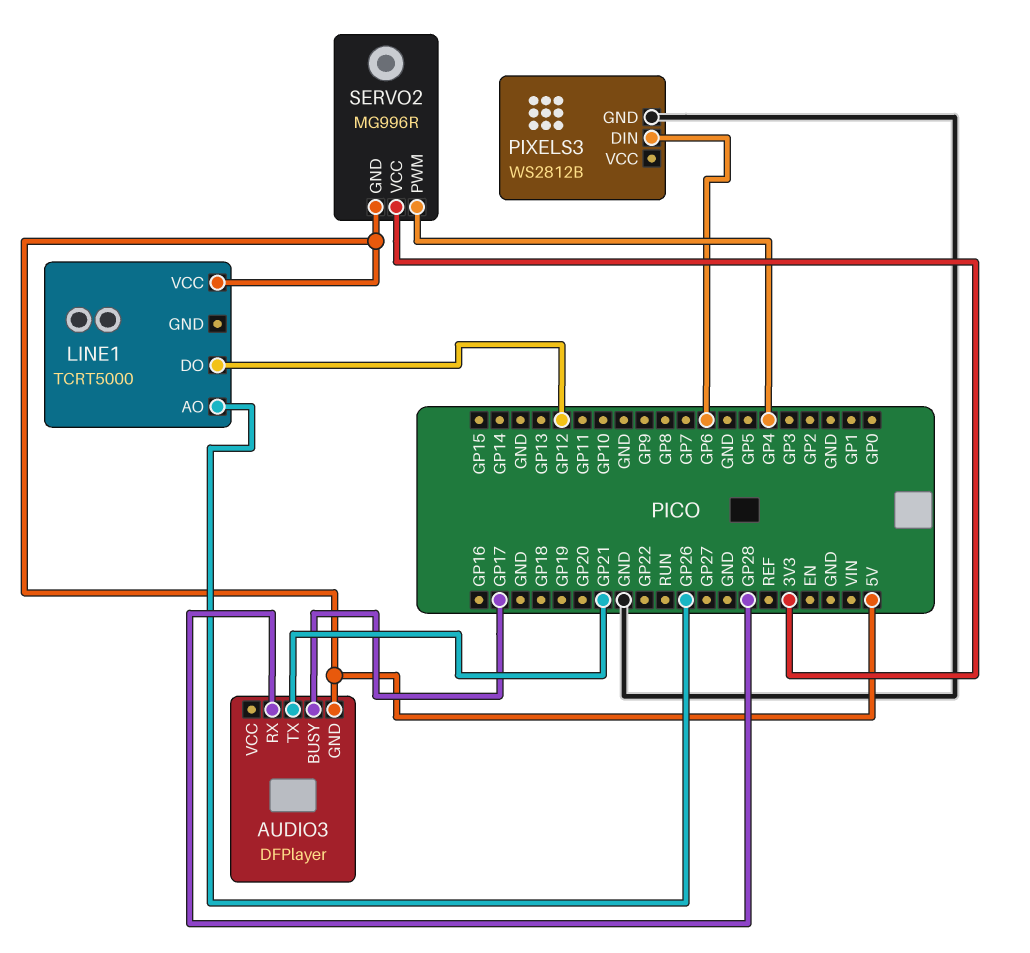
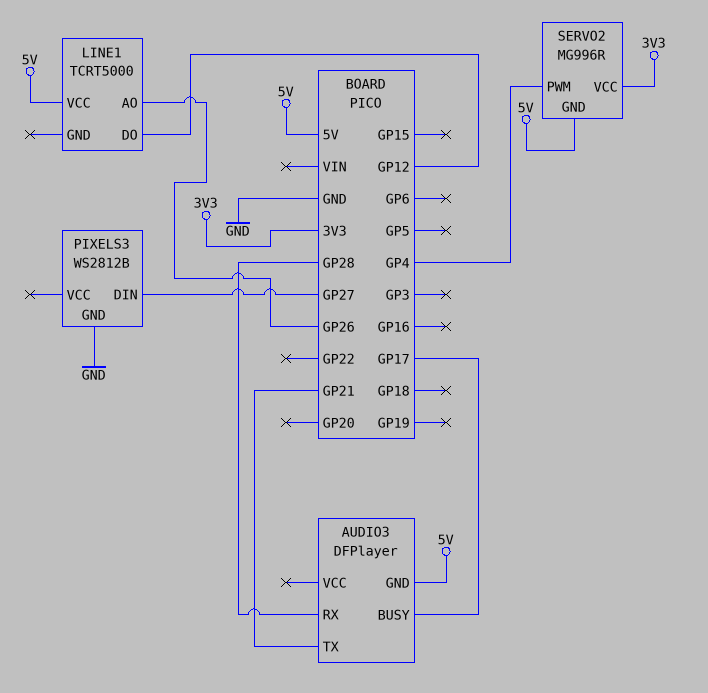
PIXELS3 pin DIN: GP6 -> GP27

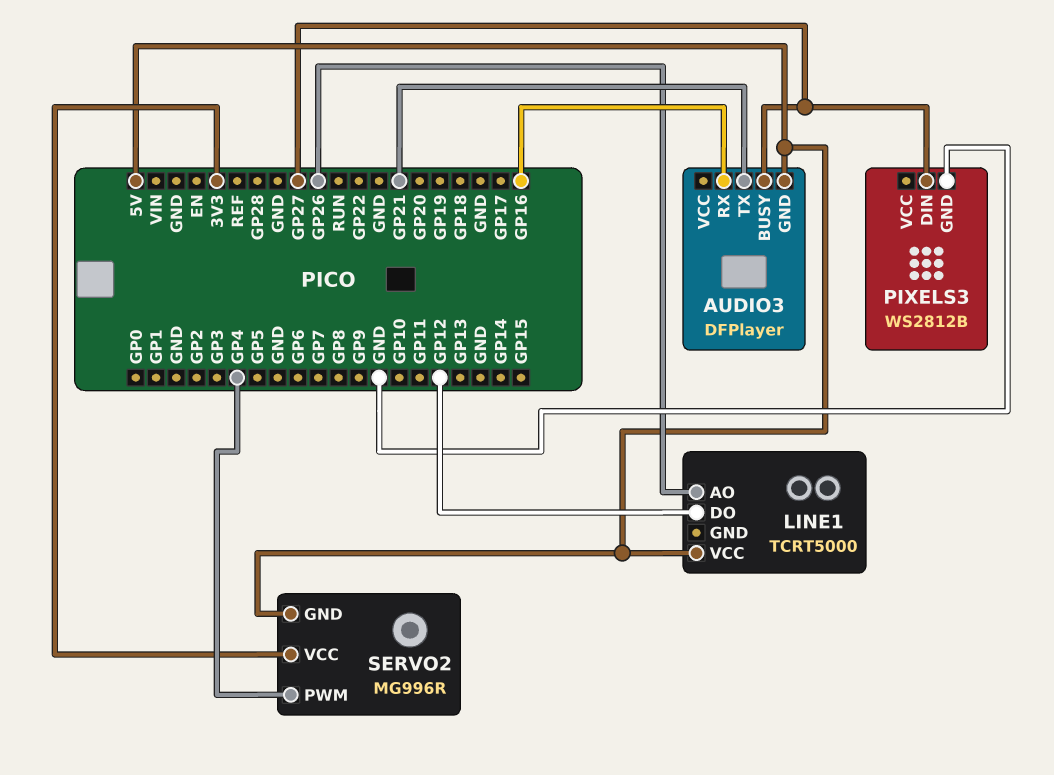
AUDIO3 pin BUSY: GP17 -> GP27
AUDIO3 pin RX: GP28 -> GP16

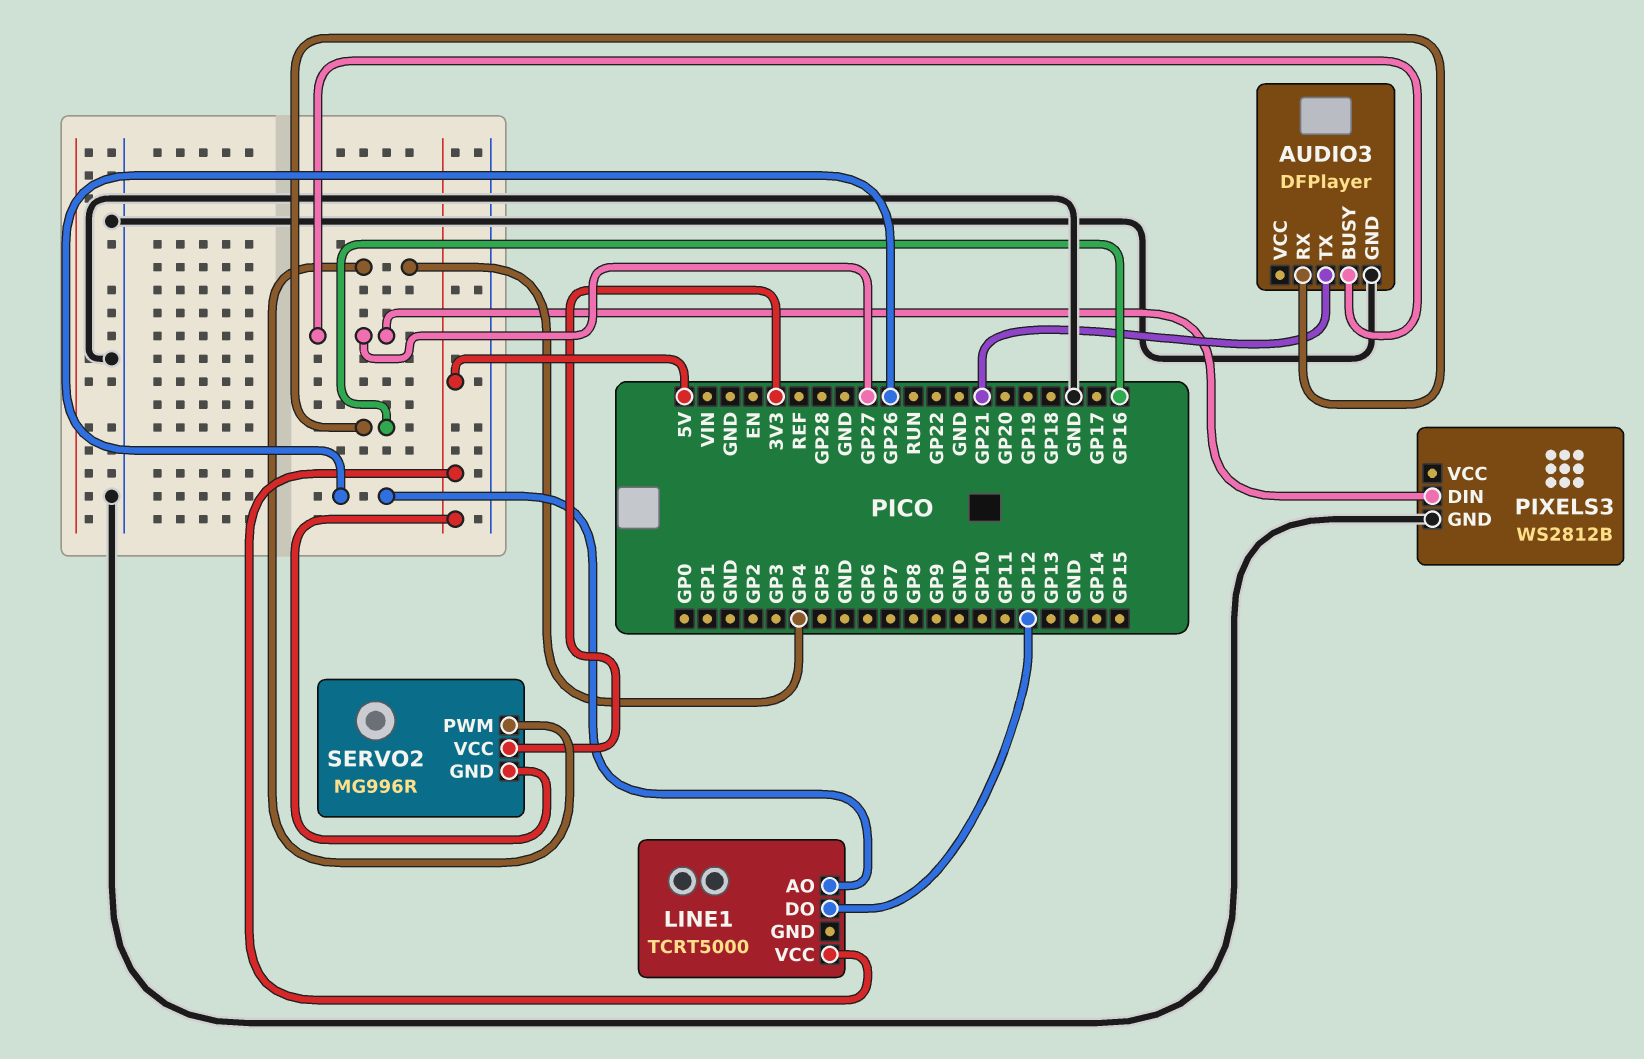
AUDIO3 pin GND: 5V -> GND

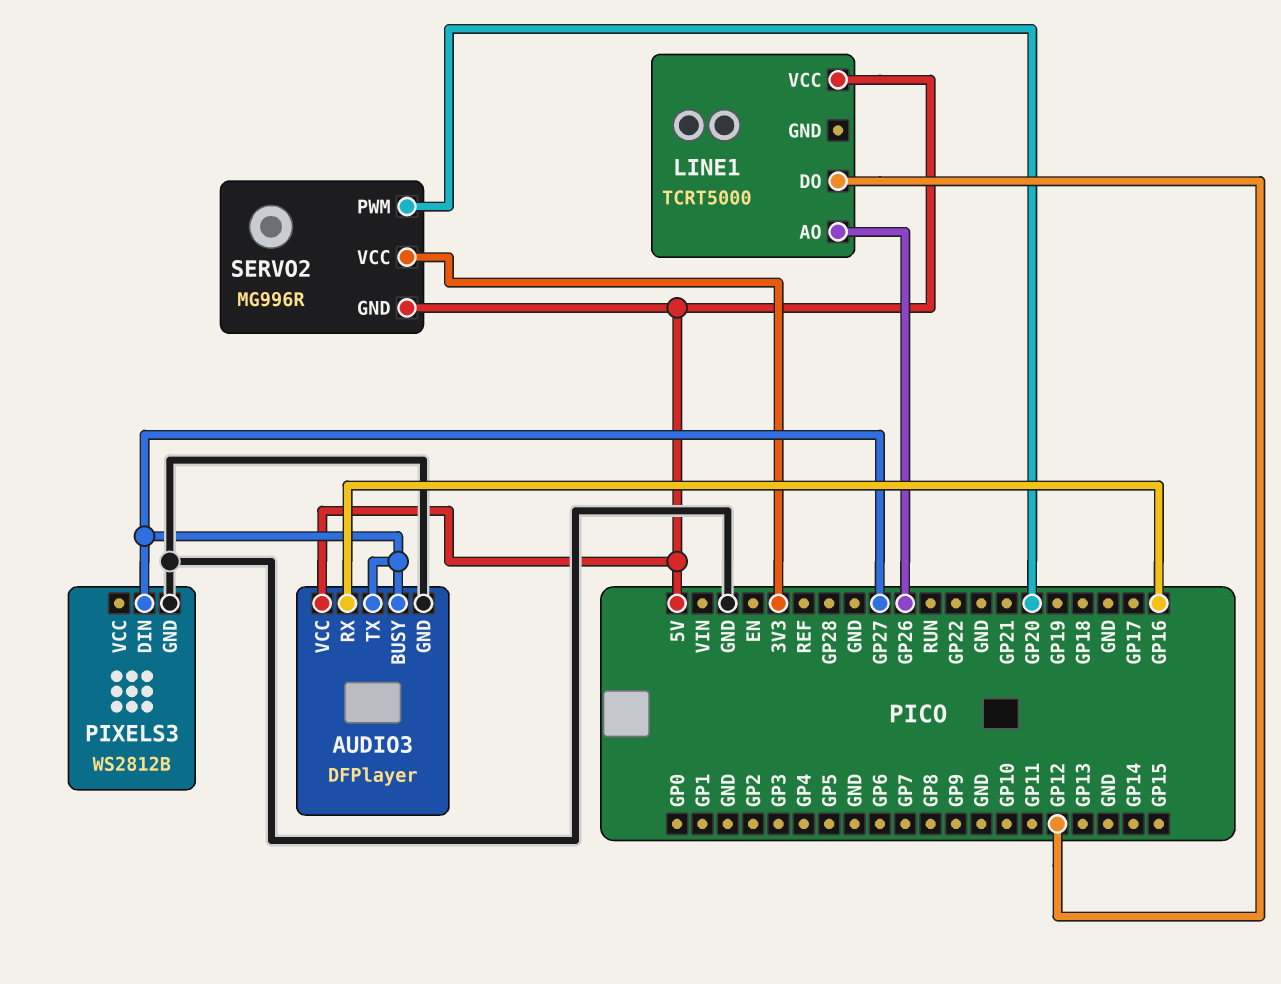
AUDIO3 pin TX: GP21 -> GP27
AUDIO3 pin VCC: none -> 5V
SERVO2 pin PWM: GP4 -> GP20

